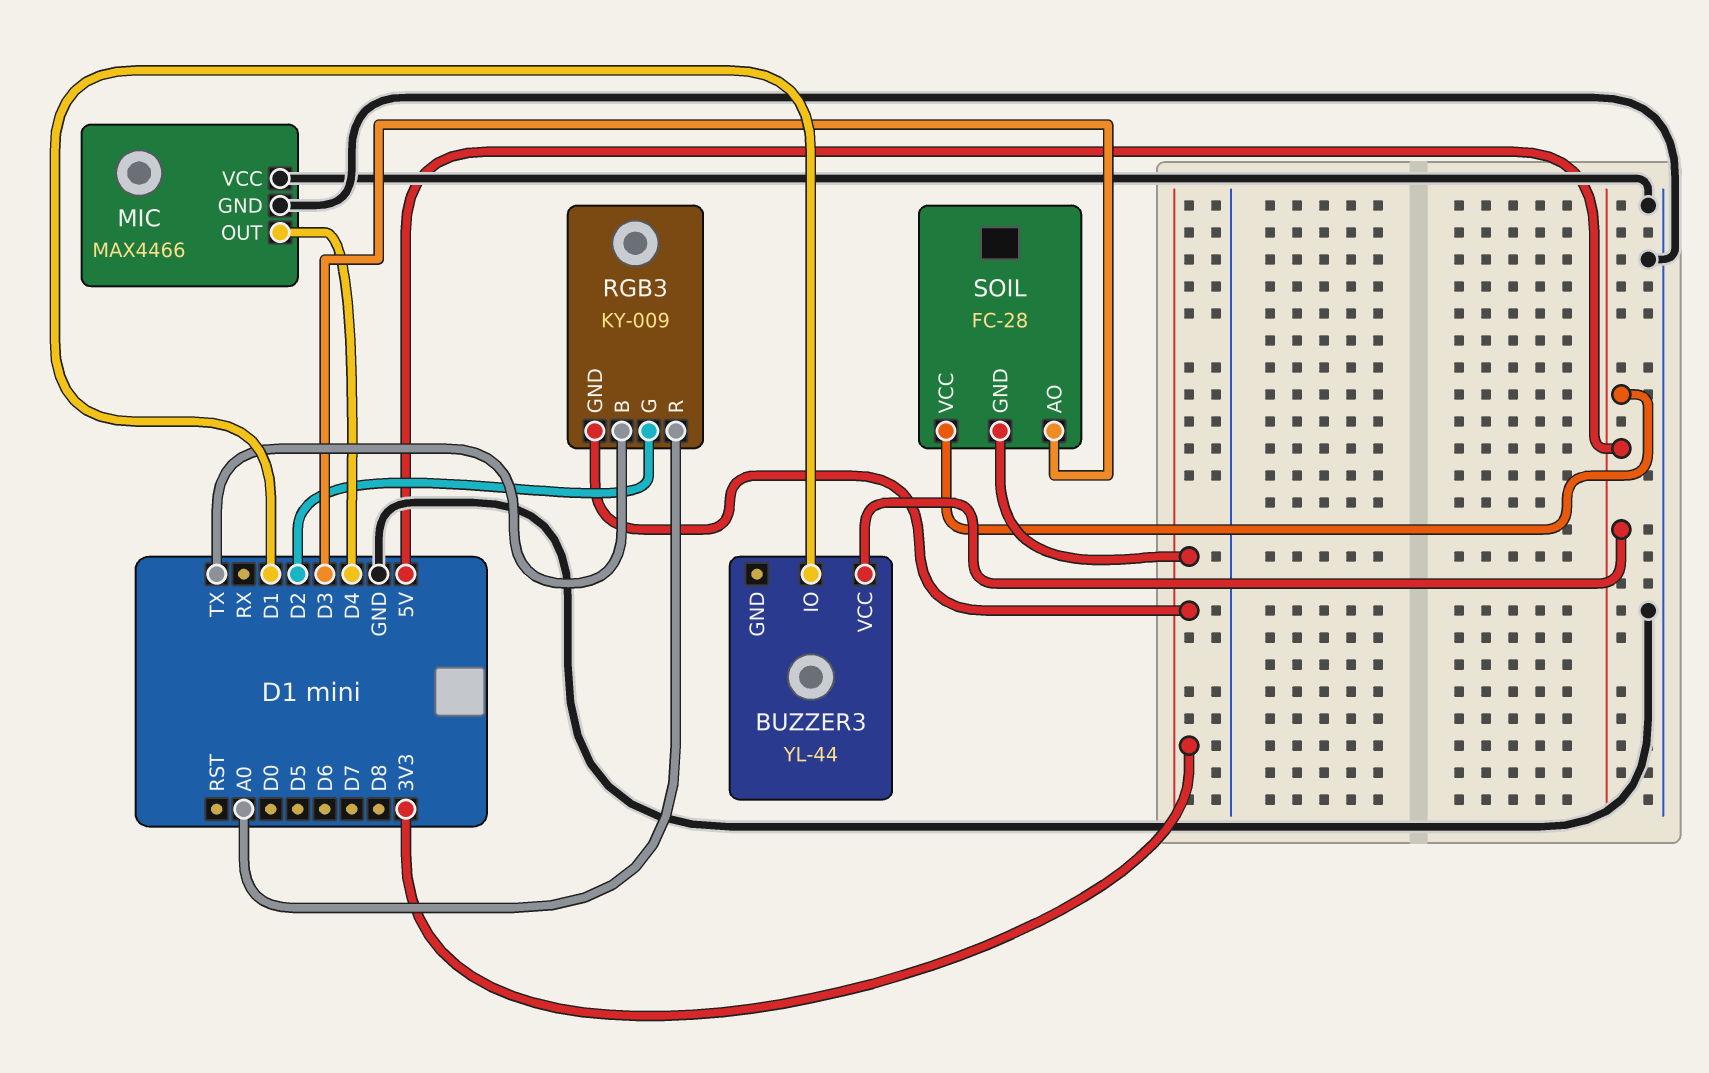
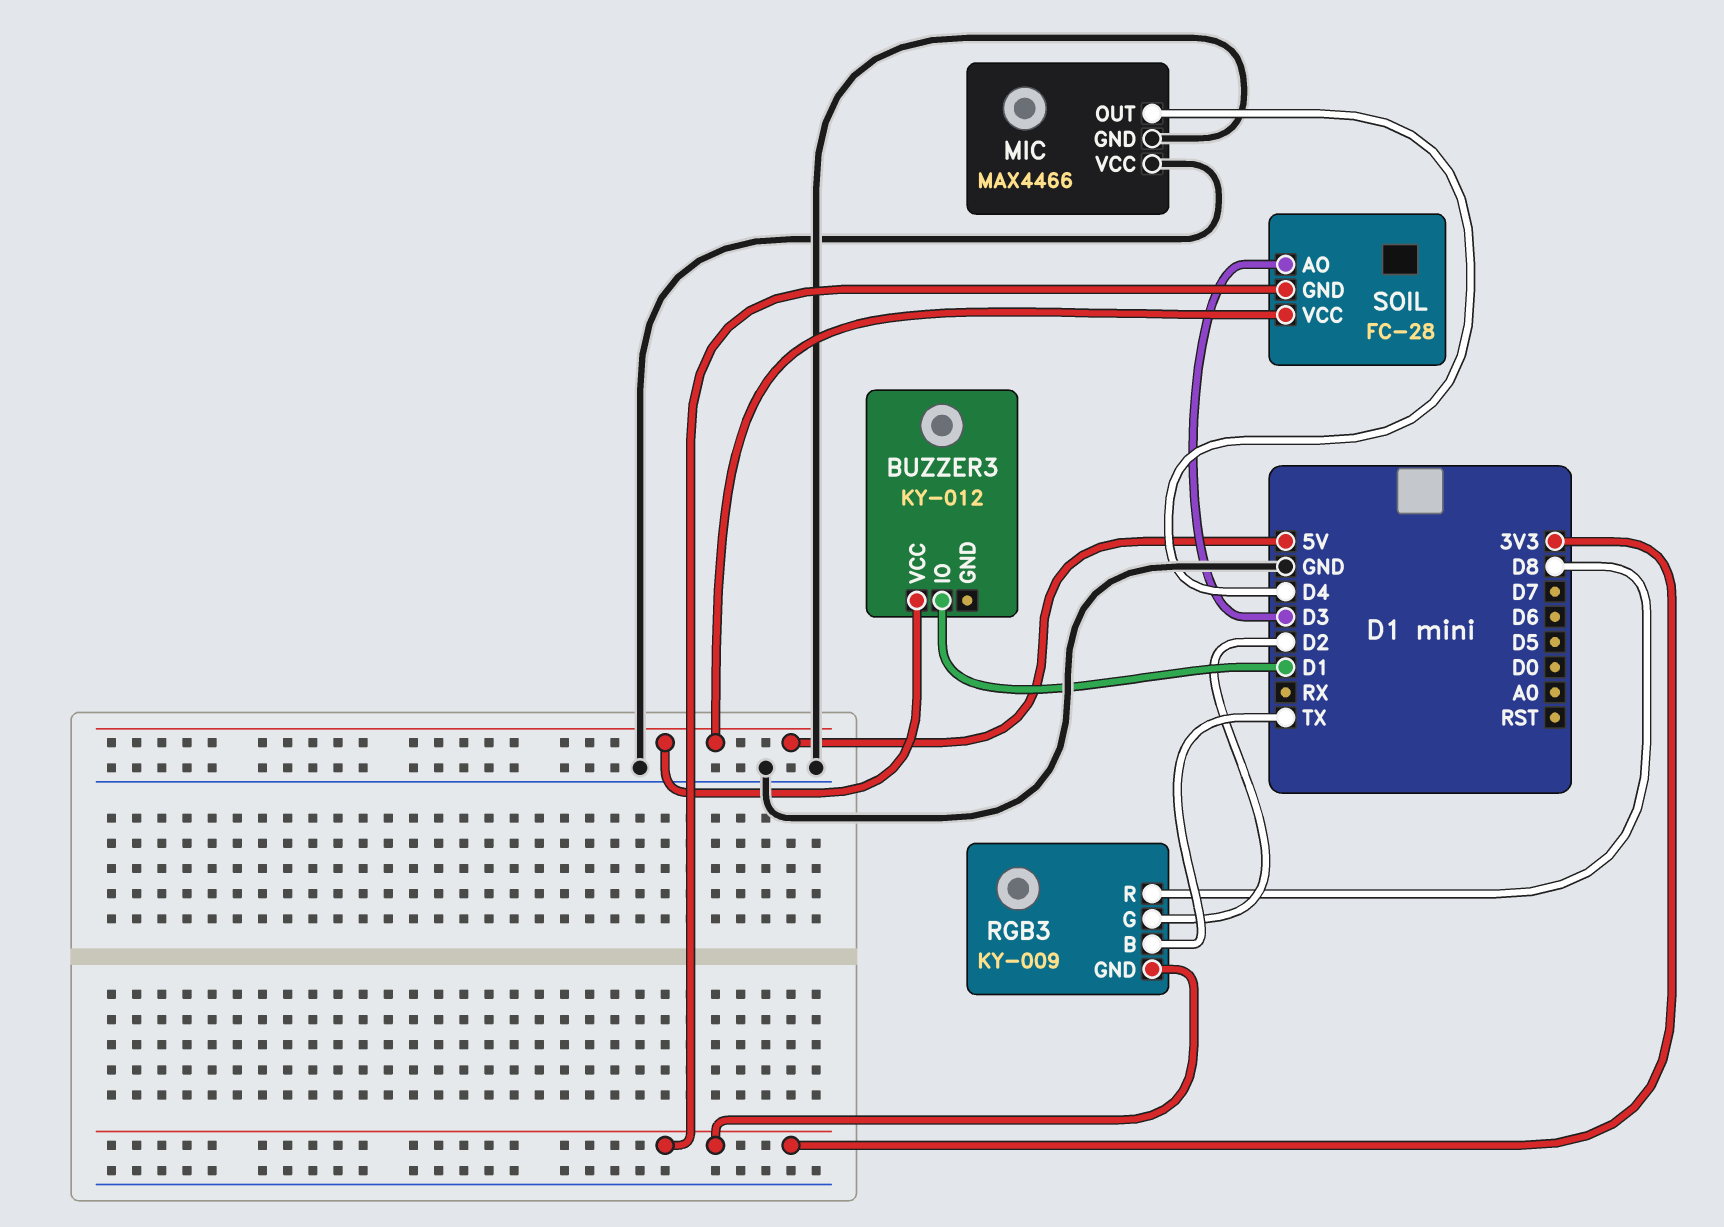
BUZZER3: YL-44 -> KY-012
RGB3 pin R: A0 -> D8

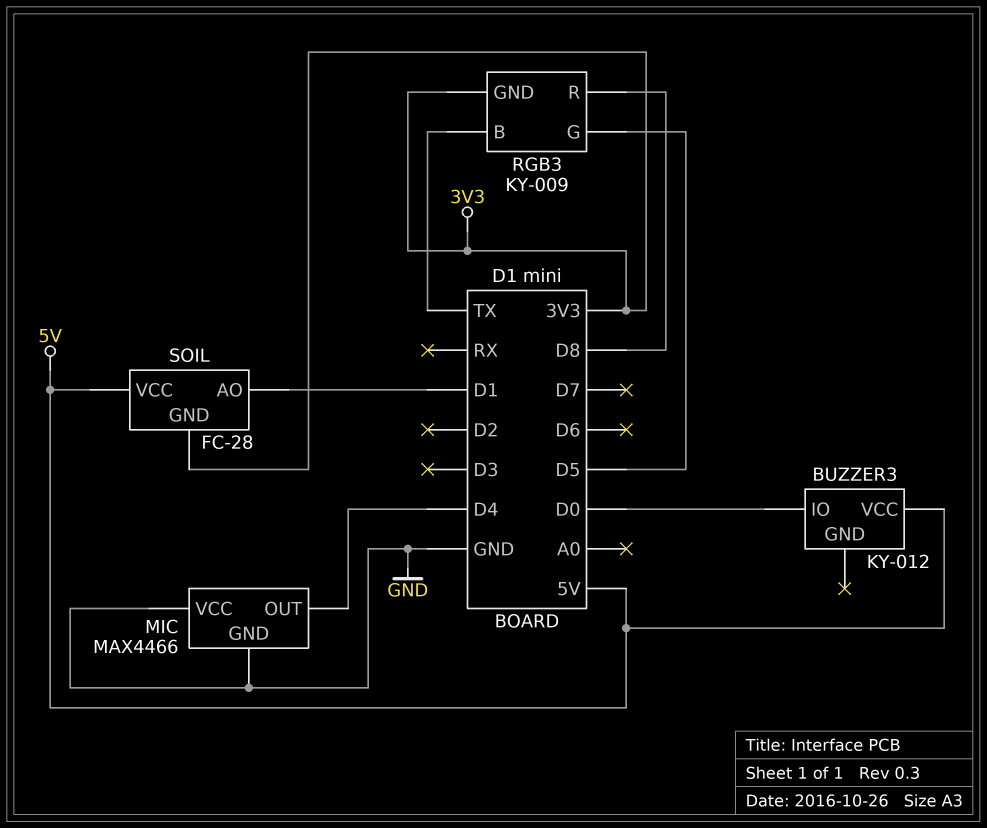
BUZZER3 pin IO: D1 -> D0
RGB3 pin G: D2 -> D5
SOIL pin AO: D3 -> D1

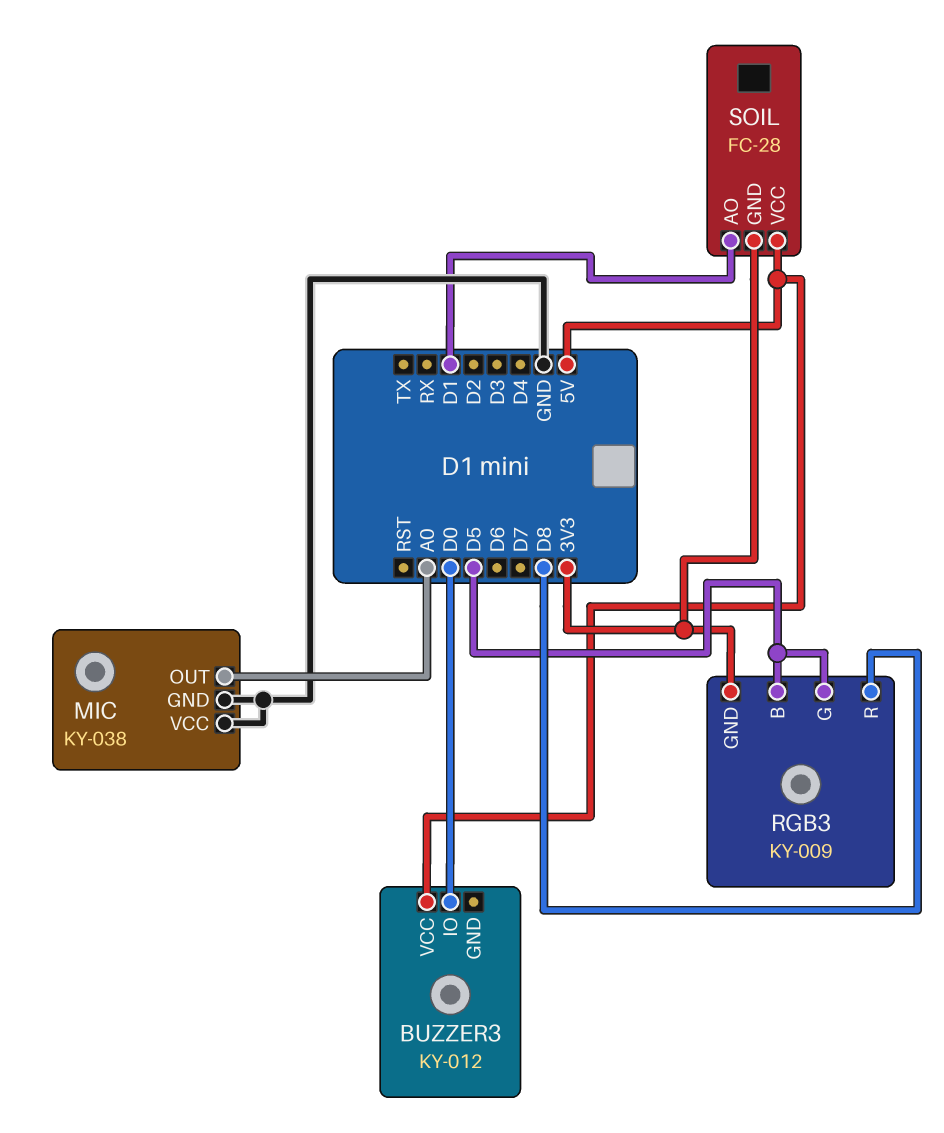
MIC: MAX4466 -> KY-038
MIC pin OUT: D4 -> A0
RGB3 pin B: TX -> D5

